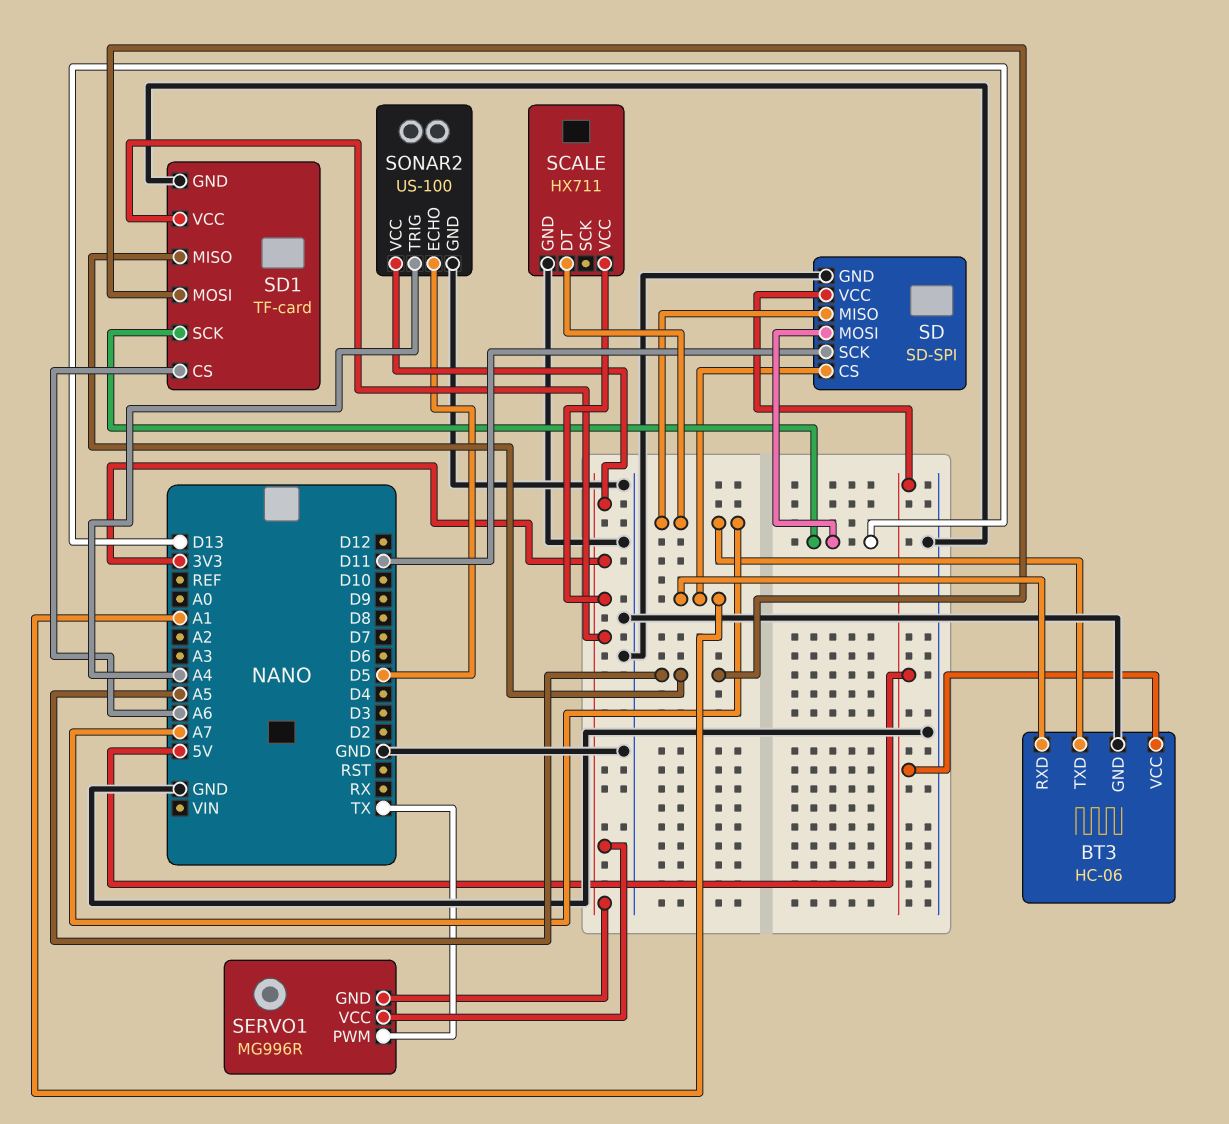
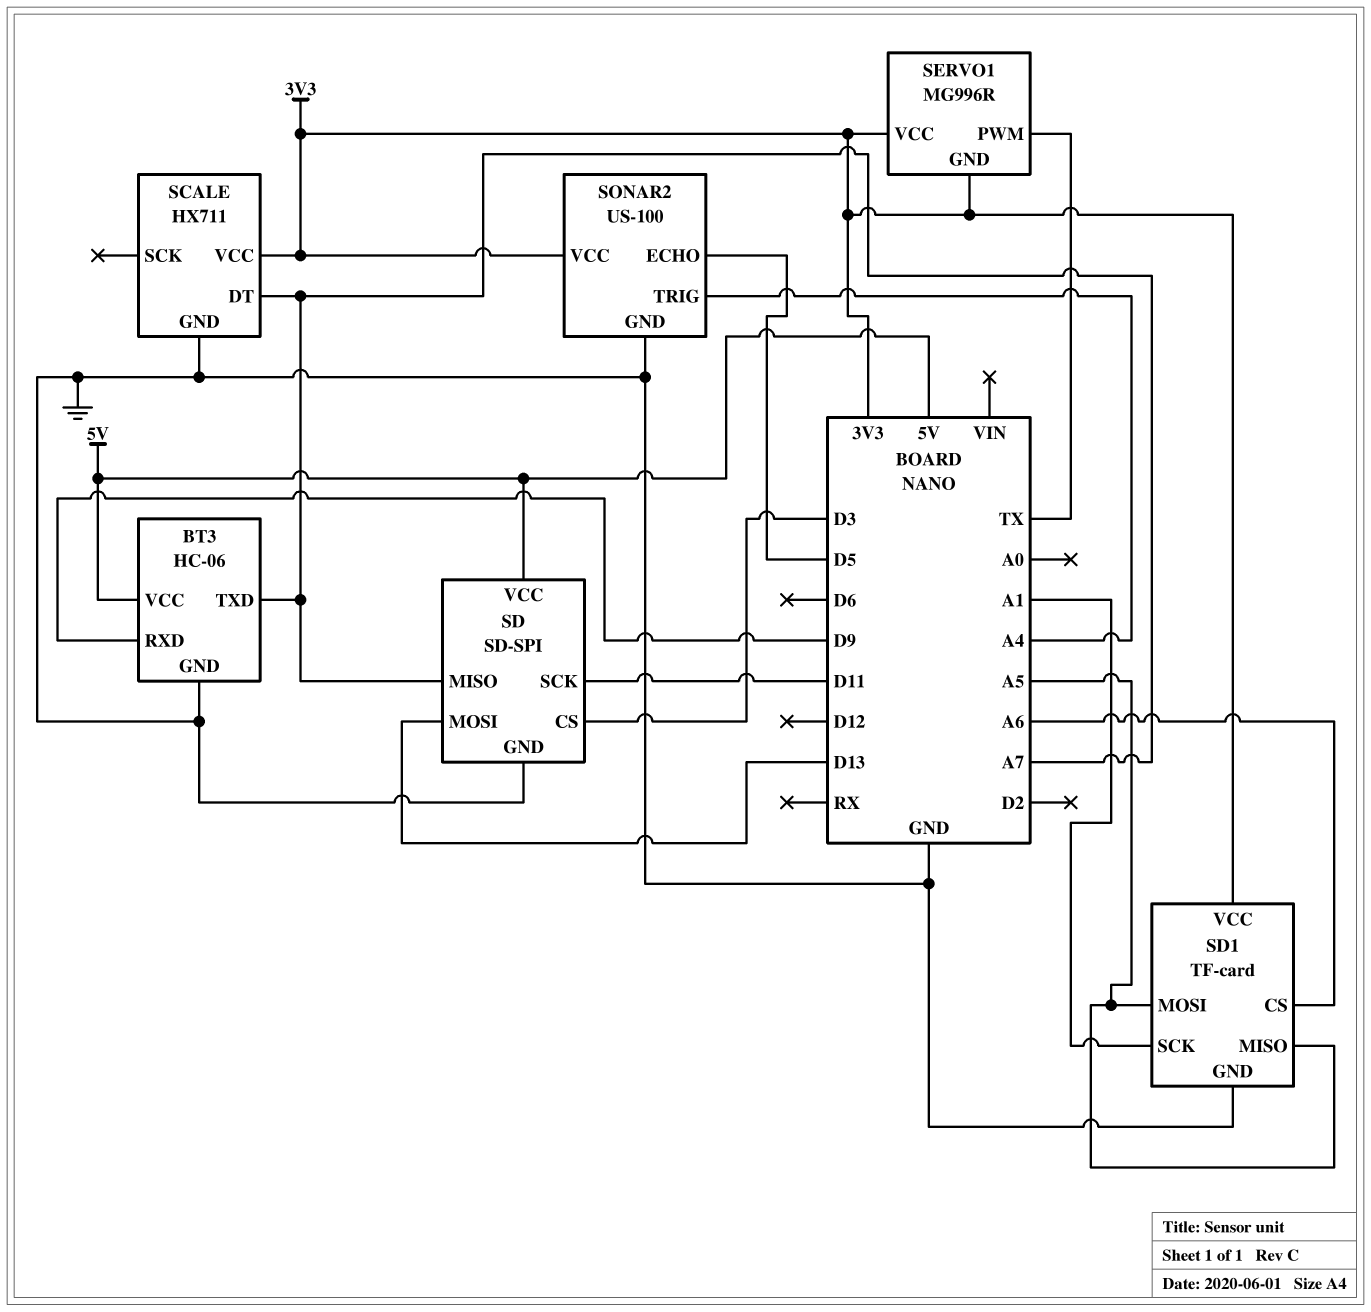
BT3 pin RXD: A1 -> D9
SD pin CS: A1 -> D3
SD1 pin SCK: D13 -> A1

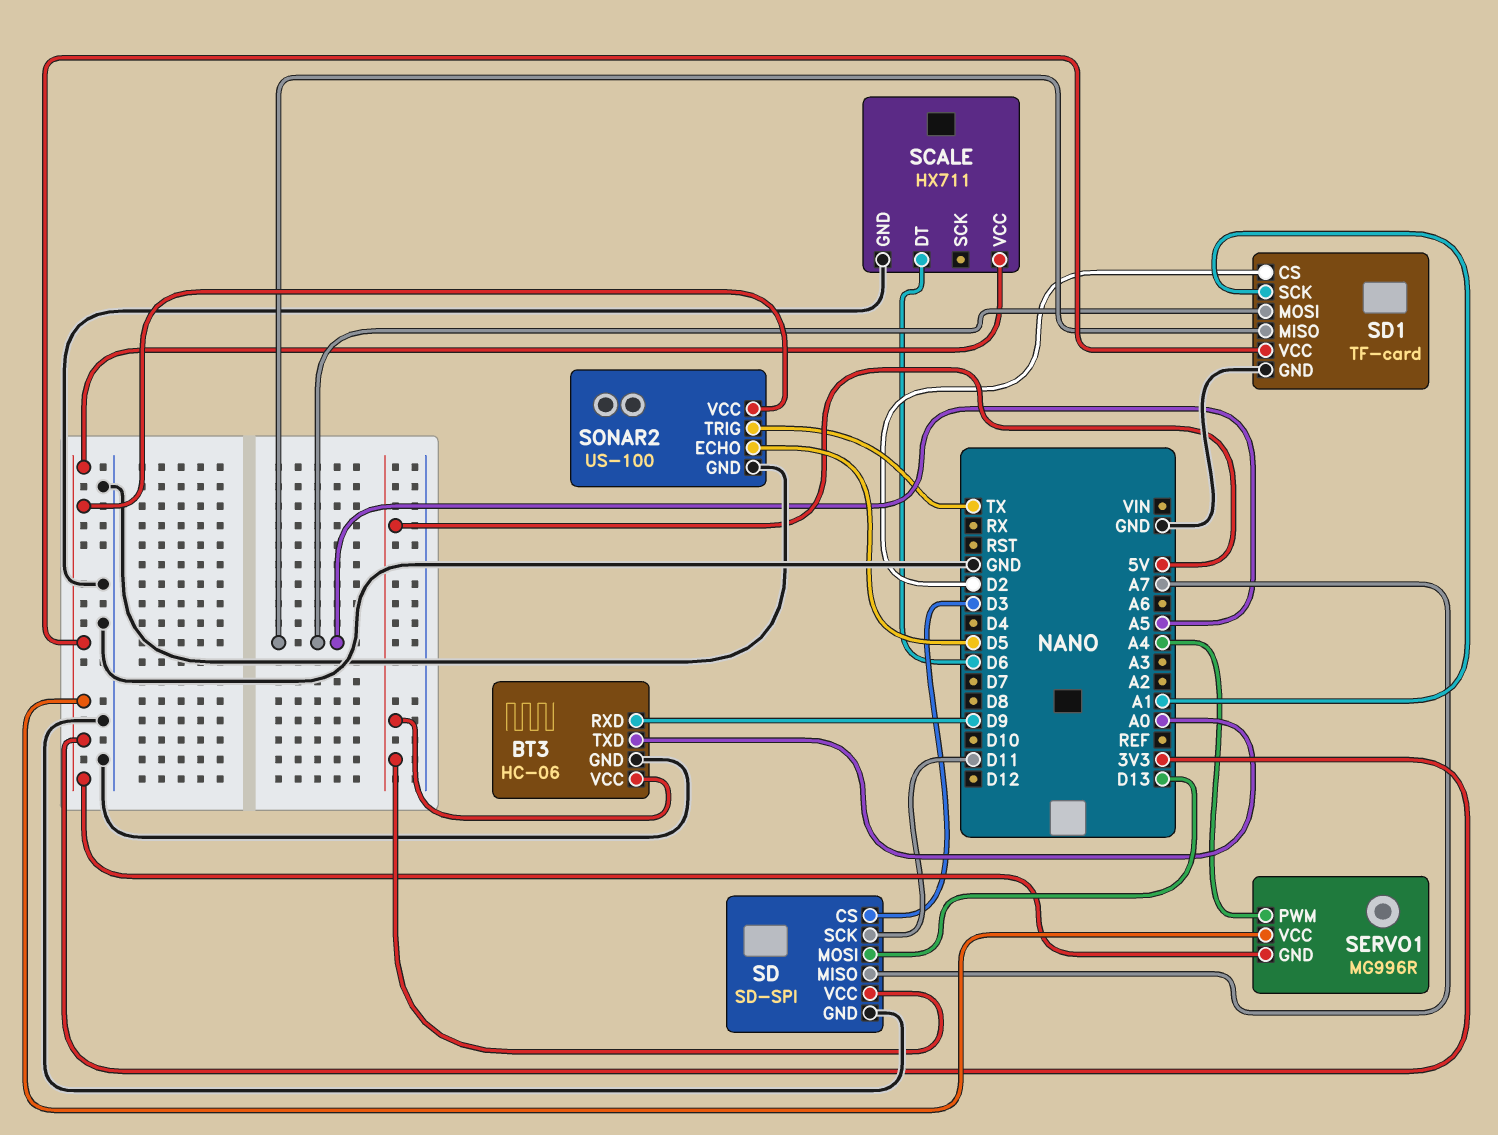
BT3 pin TXD: A7 -> A0
SCALE pin DT: A7 -> D6
SD1 pin CS: A6 -> D2
SERVO1 pin PWM: TX -> A4
SONAR2 pin TRIG: A4 -> TX

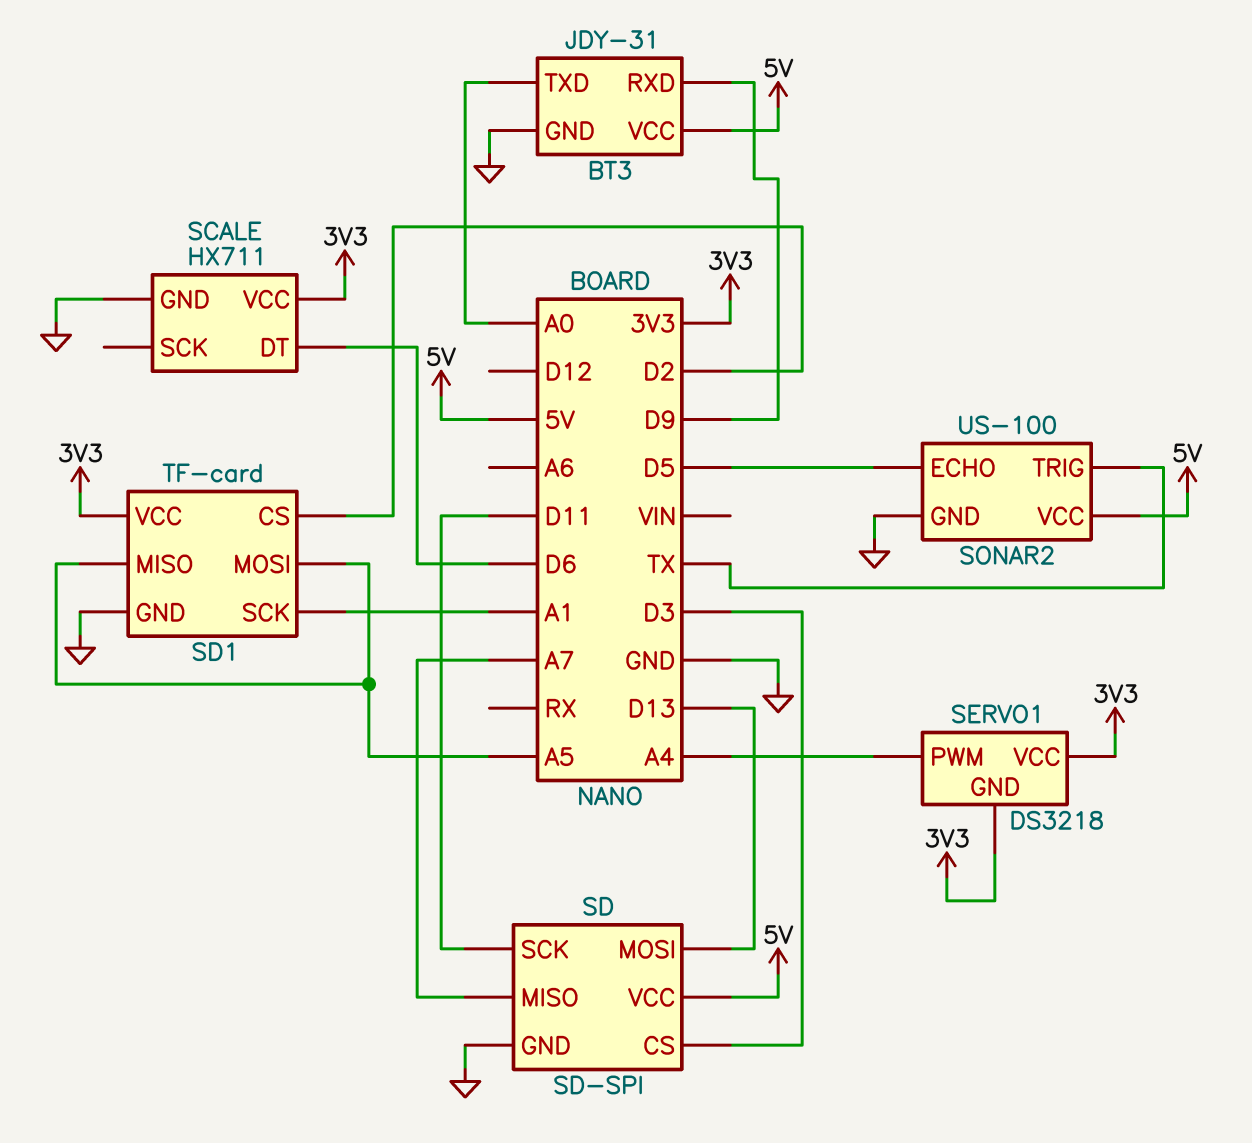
BT3: HC-06 -> JDY-31
SERVO1: MG996R -> DS3218
SONAR2 pin VCC: 3V3 -> 5V

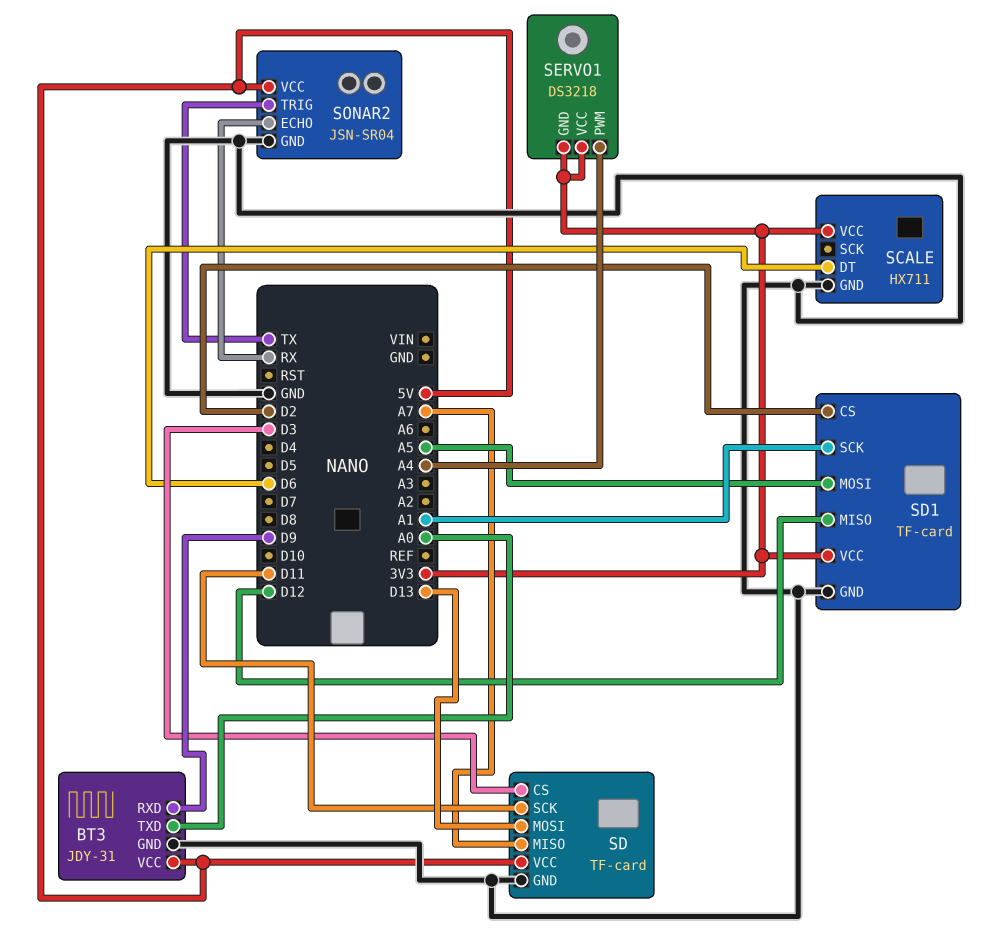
SD: SD-SPI -> TF-card
SD1 pin MISO: A5 -> D12
SONAR2: US-100 -> JSN-SR04
SONAR2 pin ECHO: D5 -> RX

